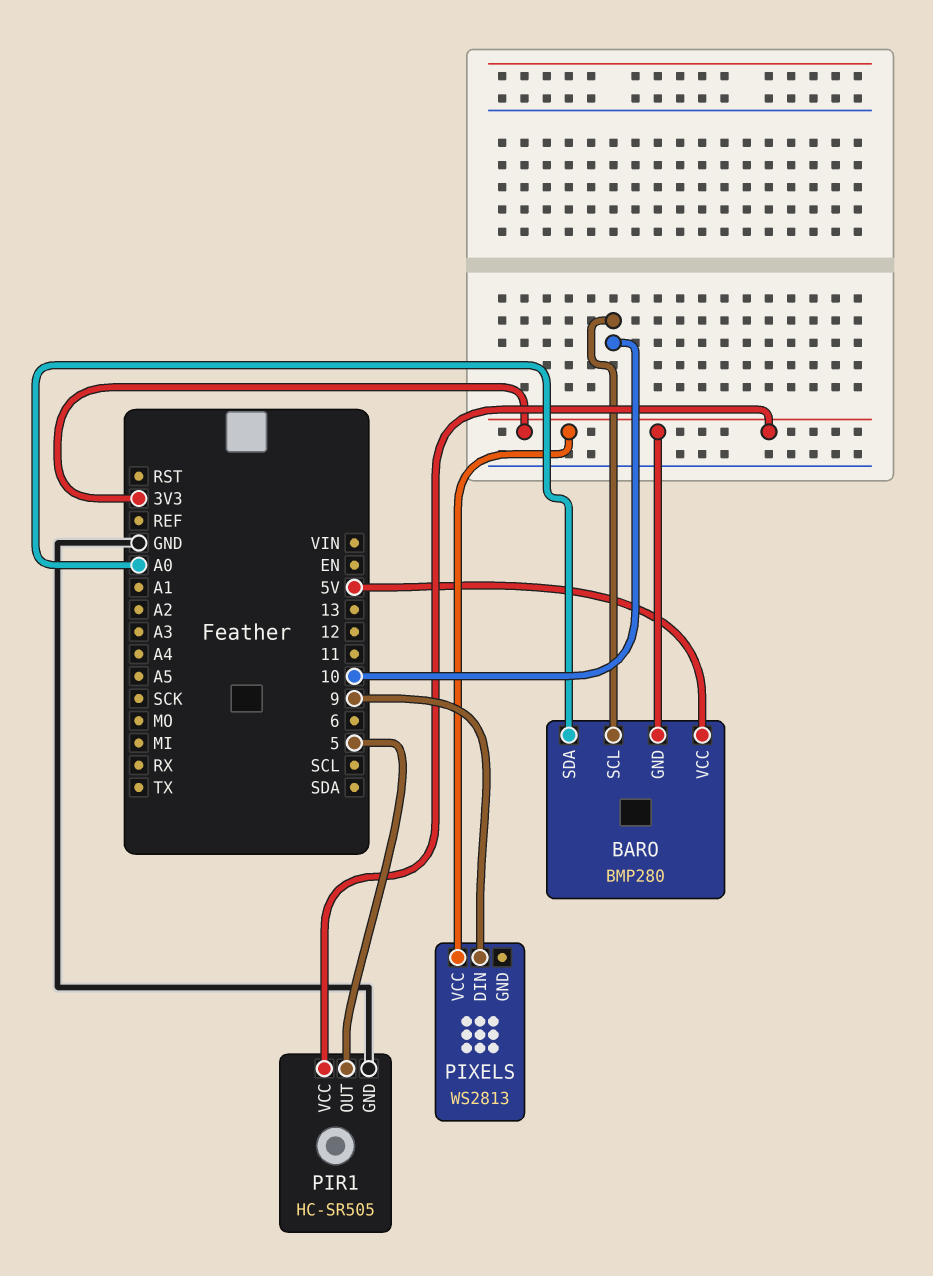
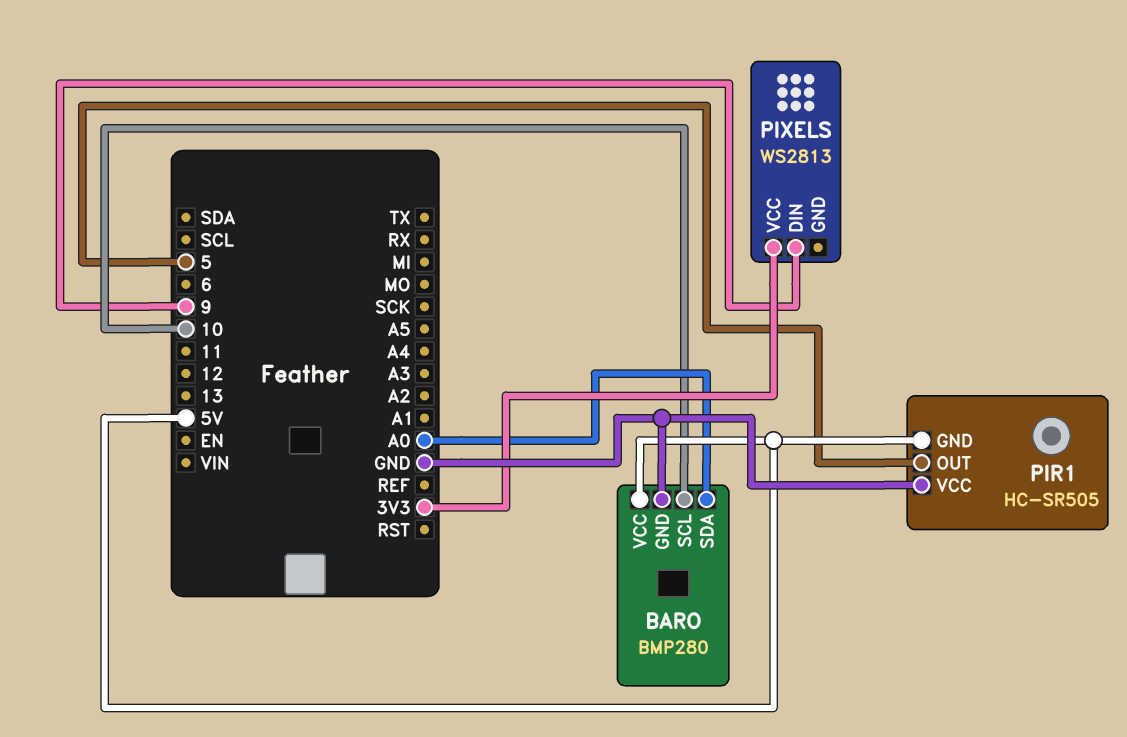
BARO pin GND: 3V3 -> GND
PIR1 pin GND: GND -> 5V
PIR1 pin VCC: 3V3 -> GND

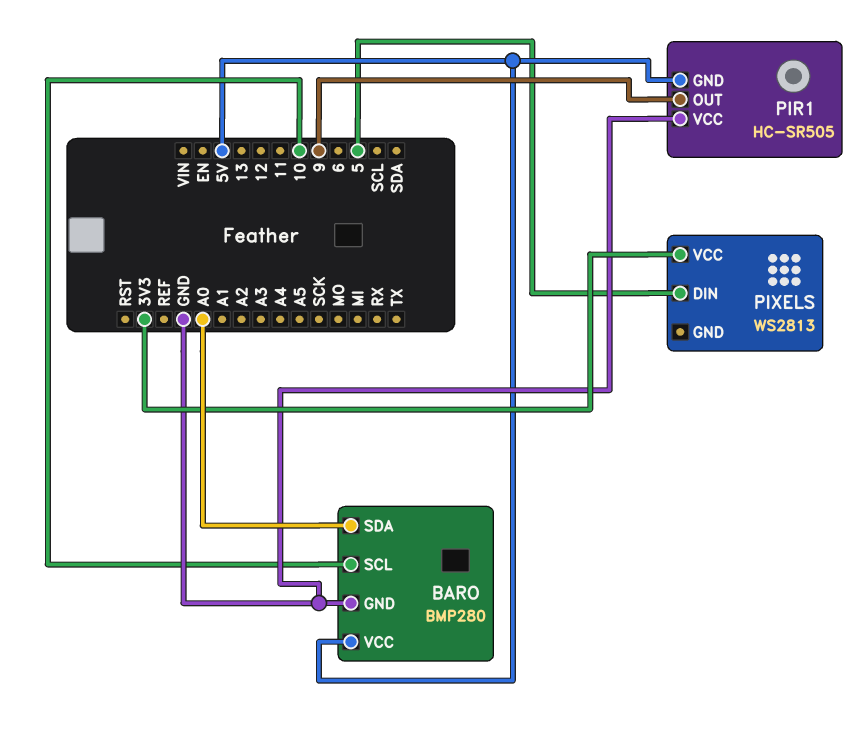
PIR1 pin OUT: 5 -> 9
PIXELS pin DIN: 9 -> 5

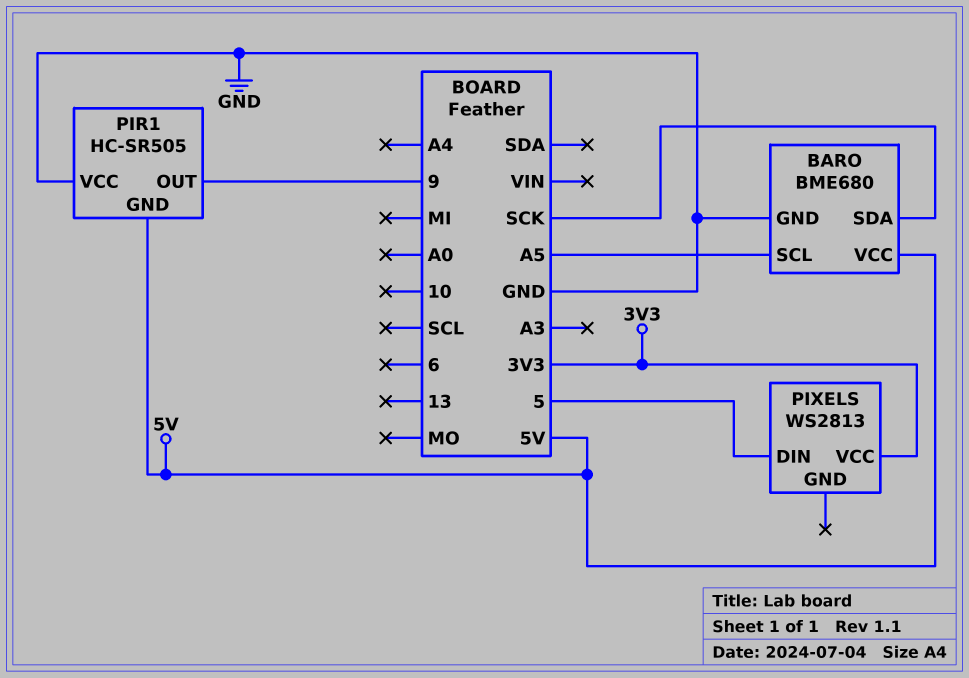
BARO: BMP280 -> BME680
BARO pin SCL: 10 -> A5
BARO pin SDA: A0 -> SCK

